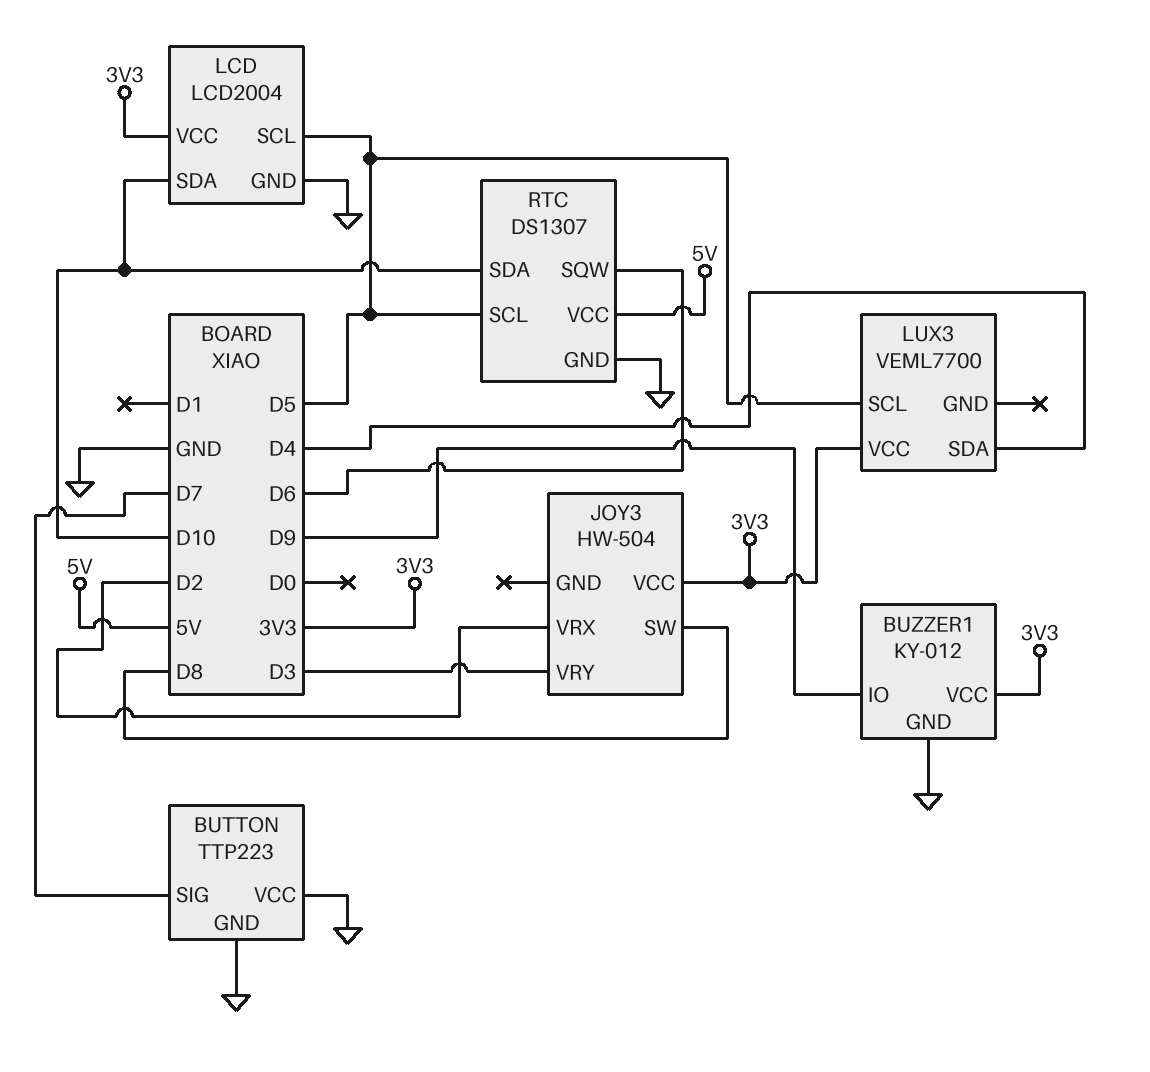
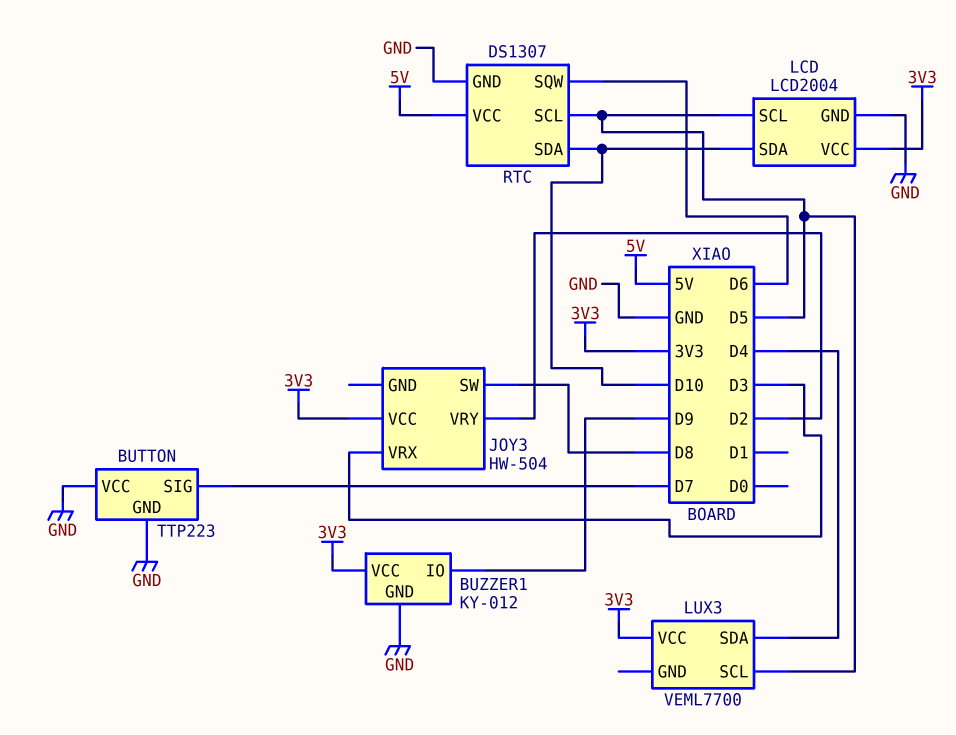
JOY3 pin VRX: D2 -> D3
JOY3 pin VRY: D3 -> D2

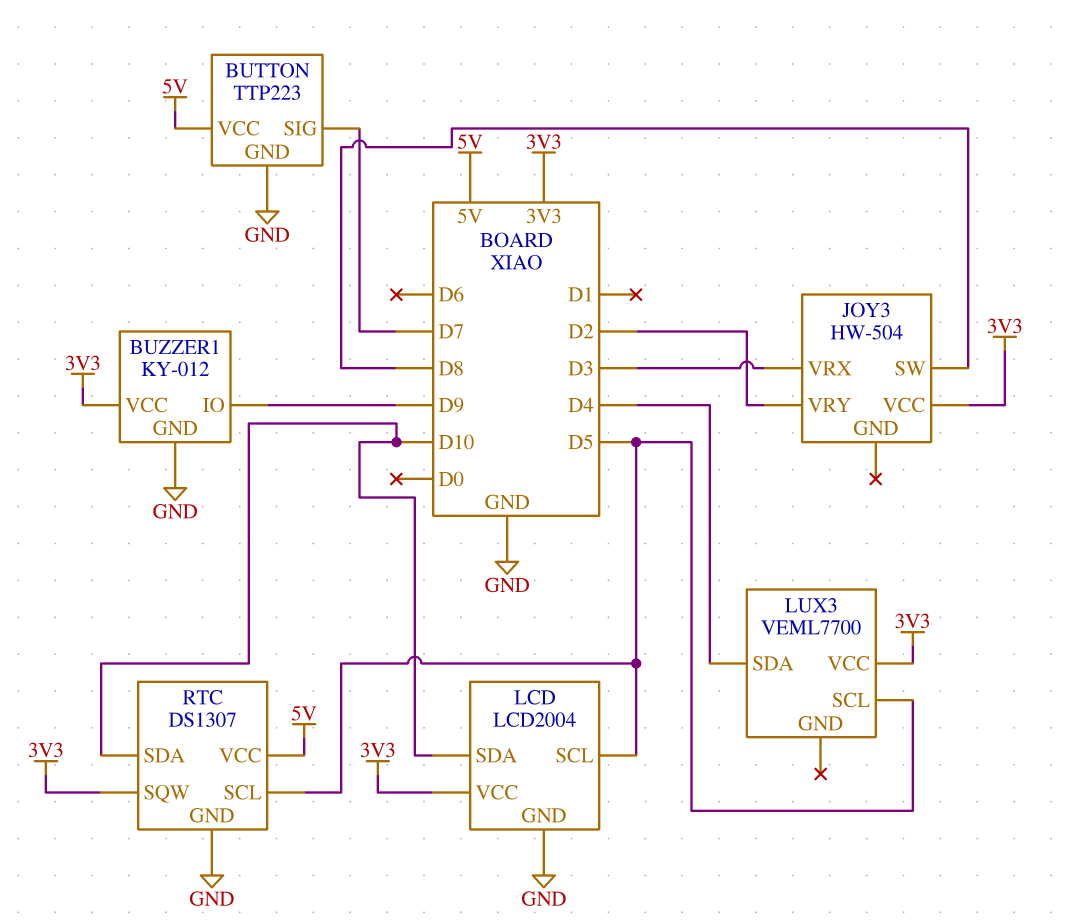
BUTTON pin VCC: GND -> 5V
RTC pin SQW: D6 -> 3V3

